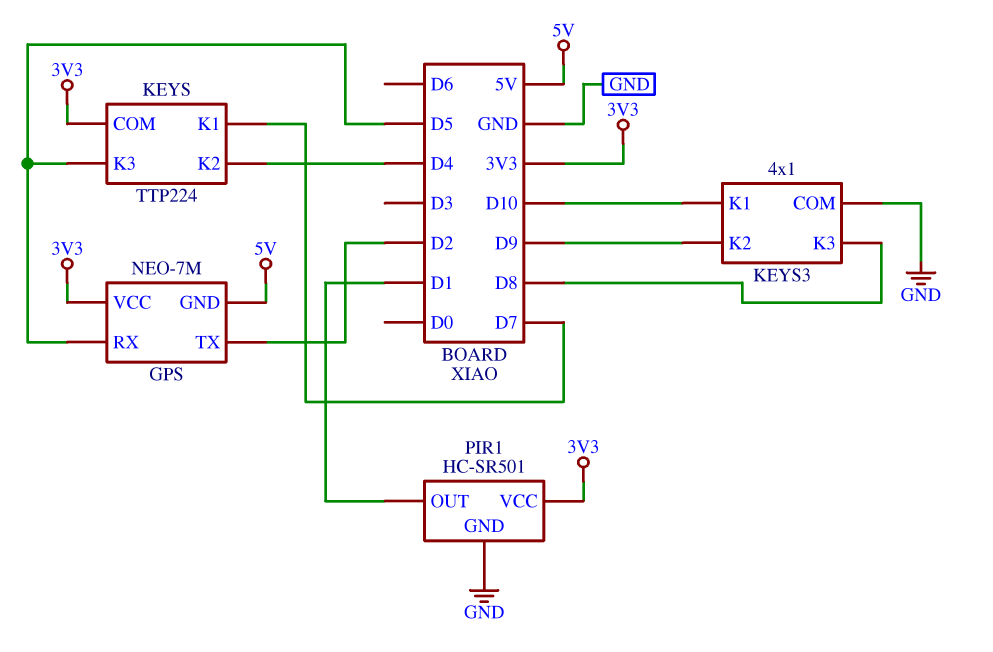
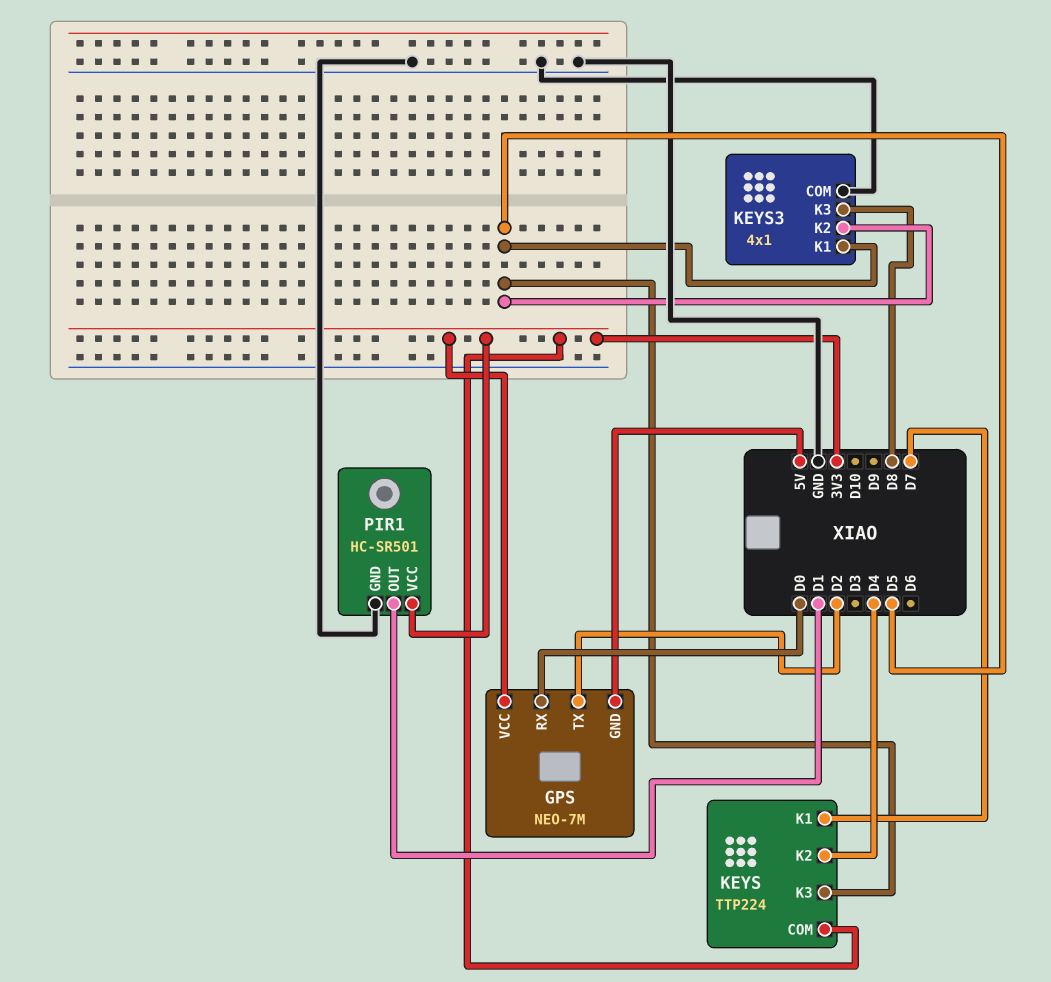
GPS pin RX: D5 -> D0
KEYS3 pin K1: D10 -> D5
KEYS3 pin K2: D9 -> D5

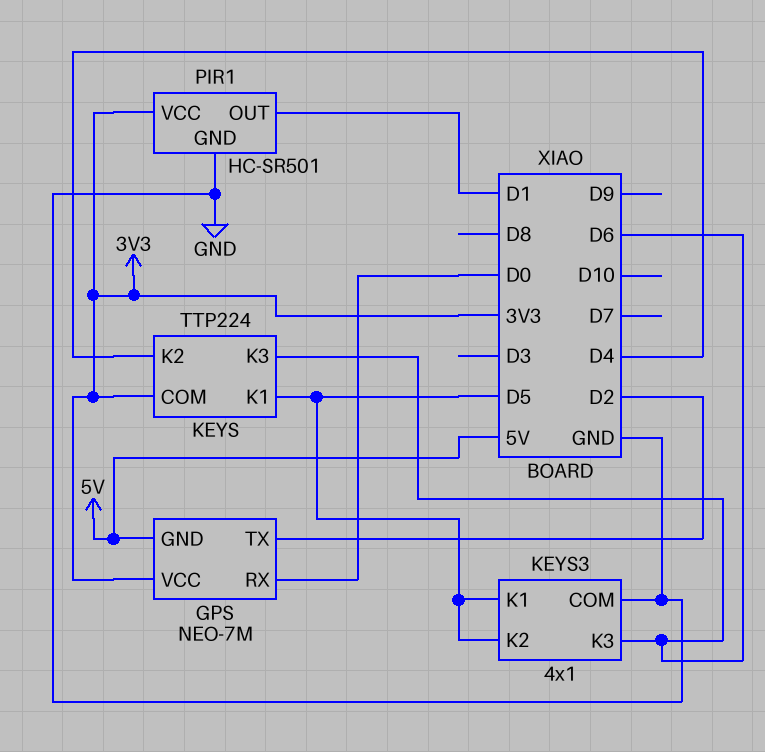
KEYS pin K1: D7 -> D5
KEYS pin K3: D5 -> D6
KEYS3 pin K3: D8 -> D6

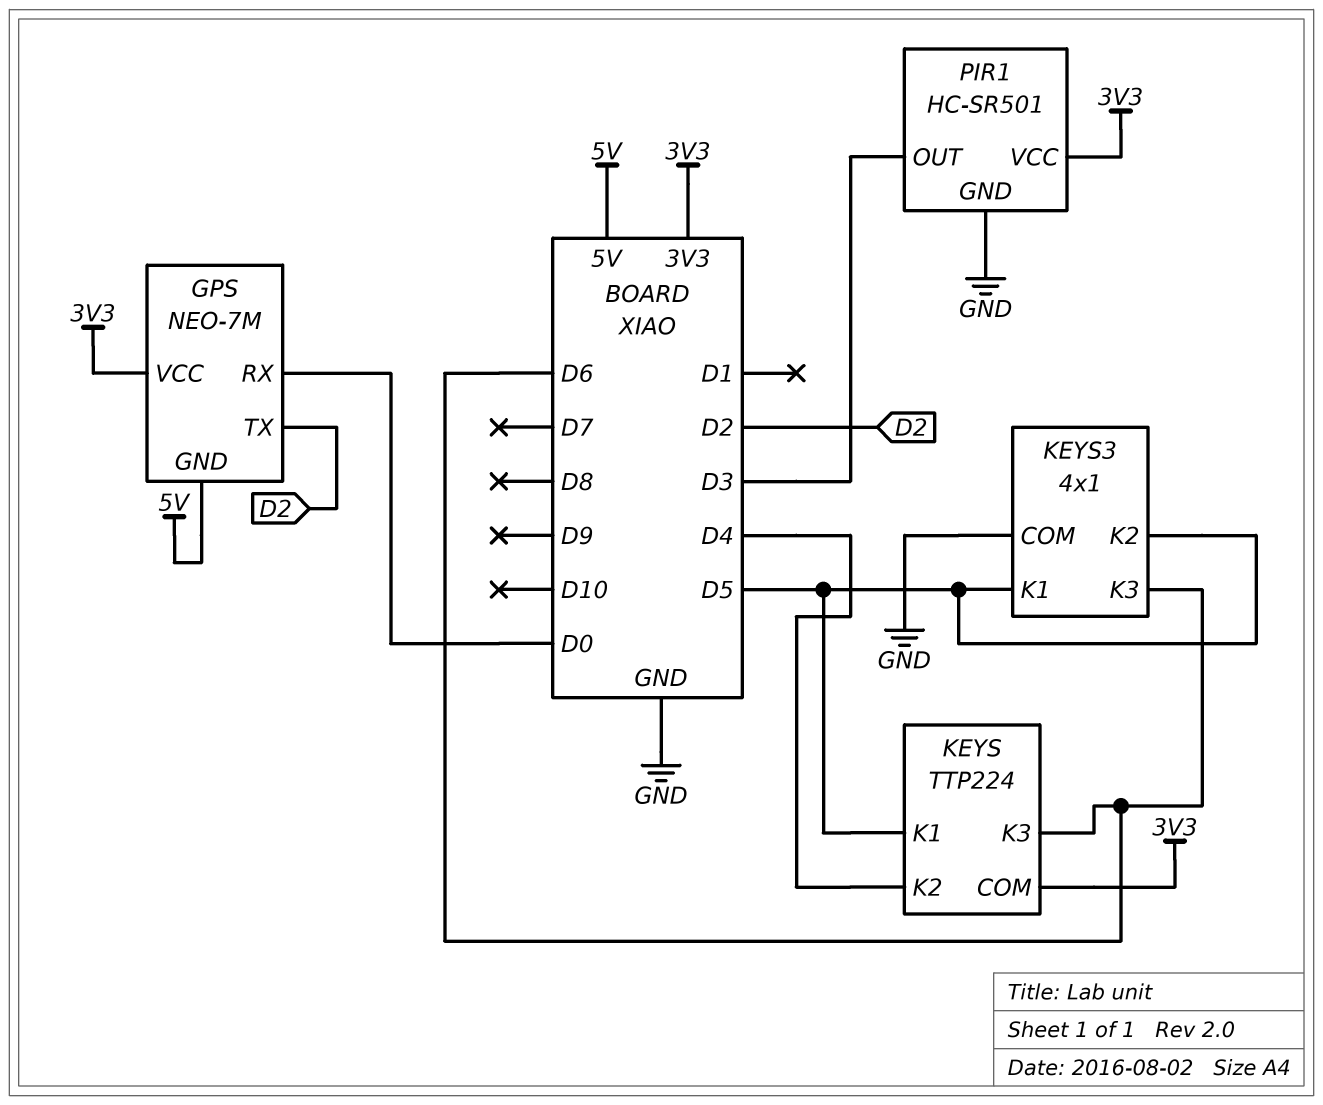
PIR1 pin OUT: D1 -> D3

